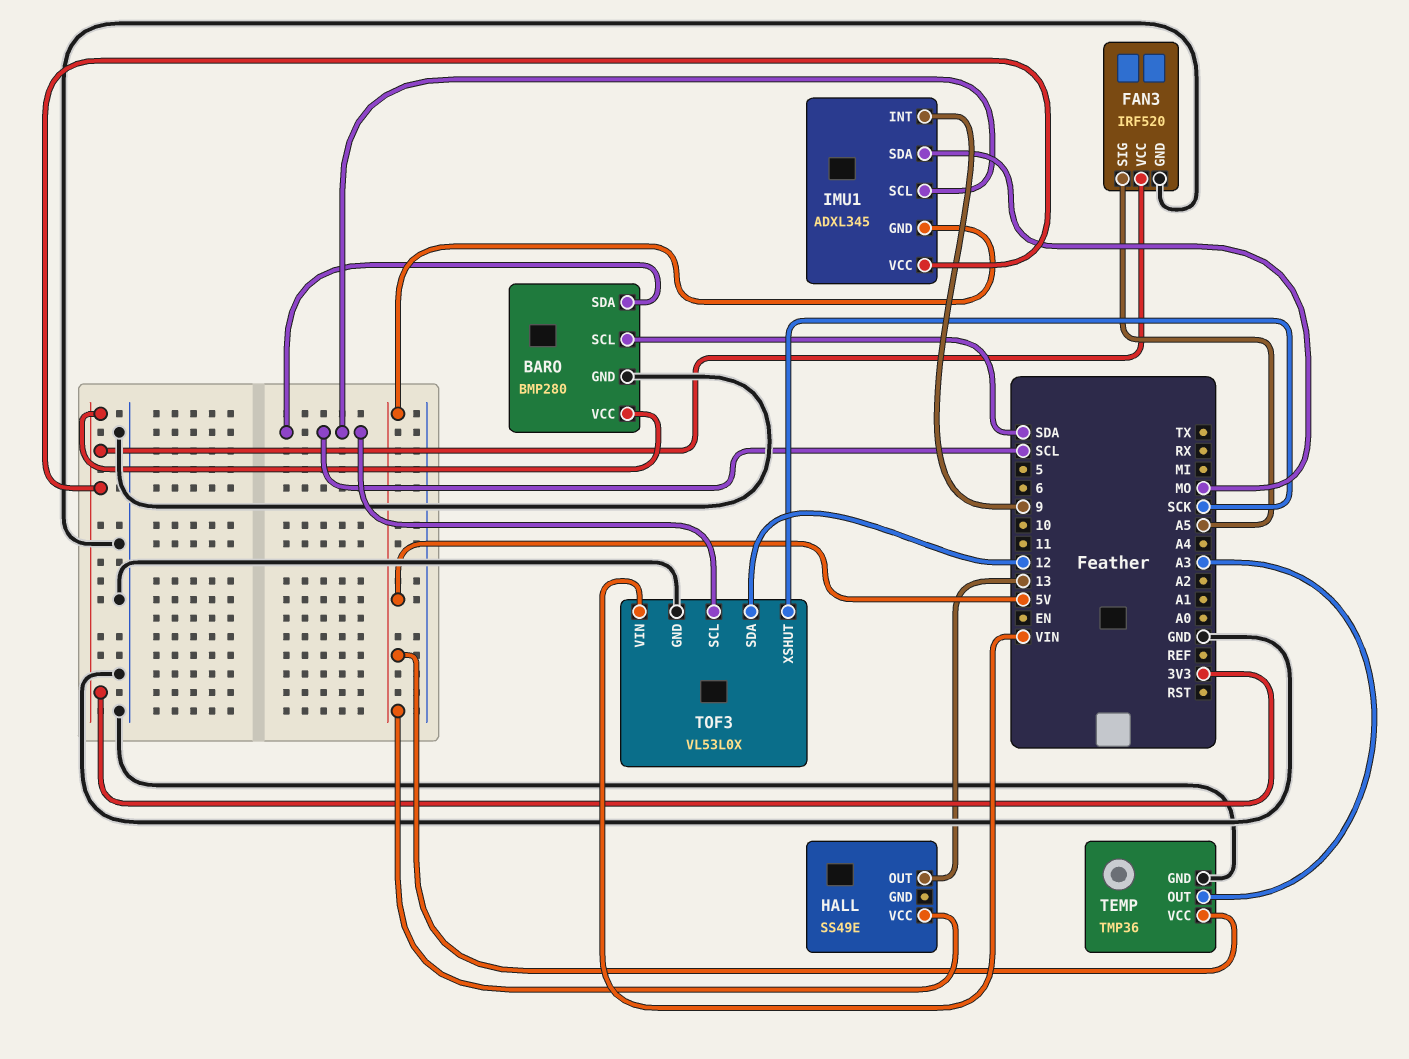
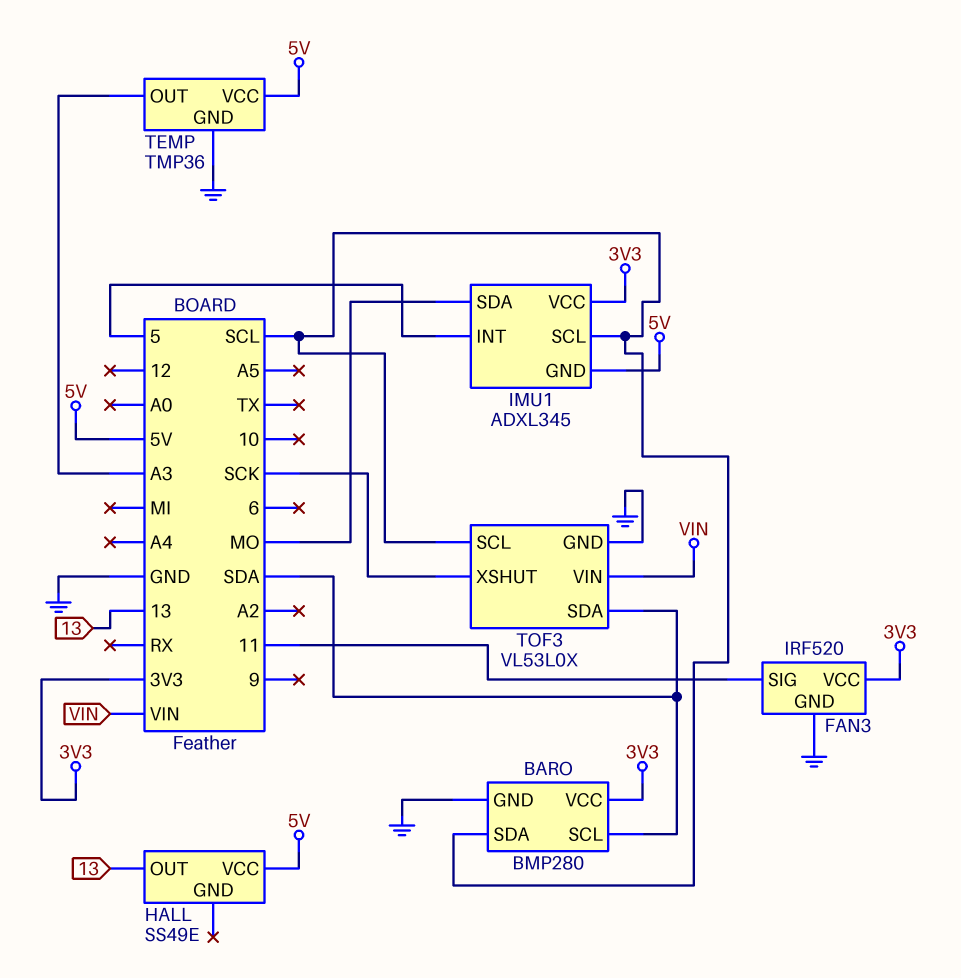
FAN3 pin SIG: A5 -> 11
IMU1 pin INT: 9 -> 5
TOF3 pin SDA: 12 -> SDA

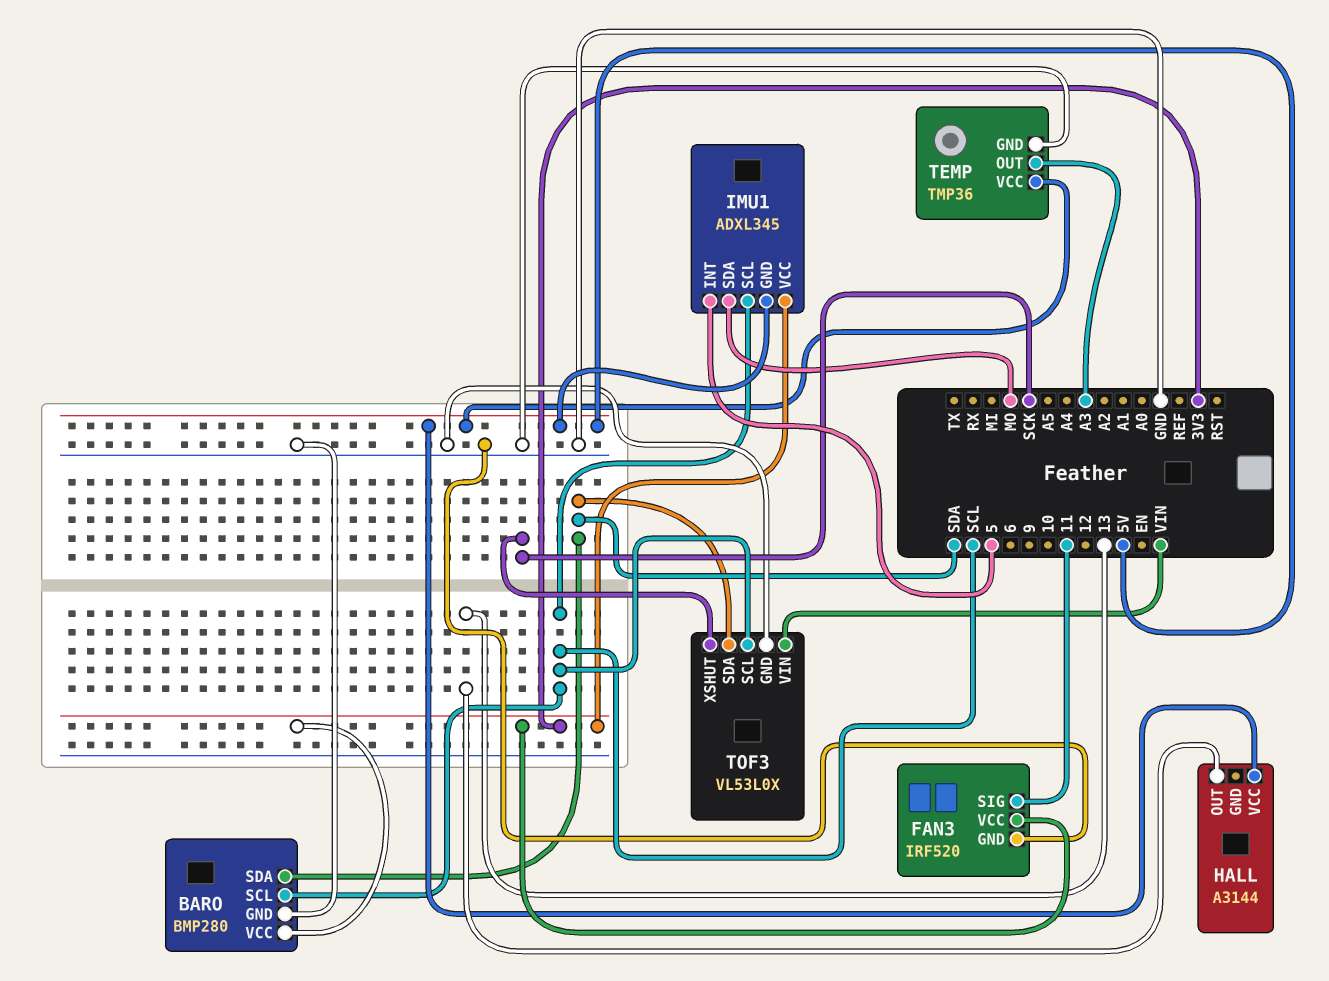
BARO pin SCL: SDA -> SCL
BARO pin SDA: SCL -> SDA
HALL: SS49E -> A3144

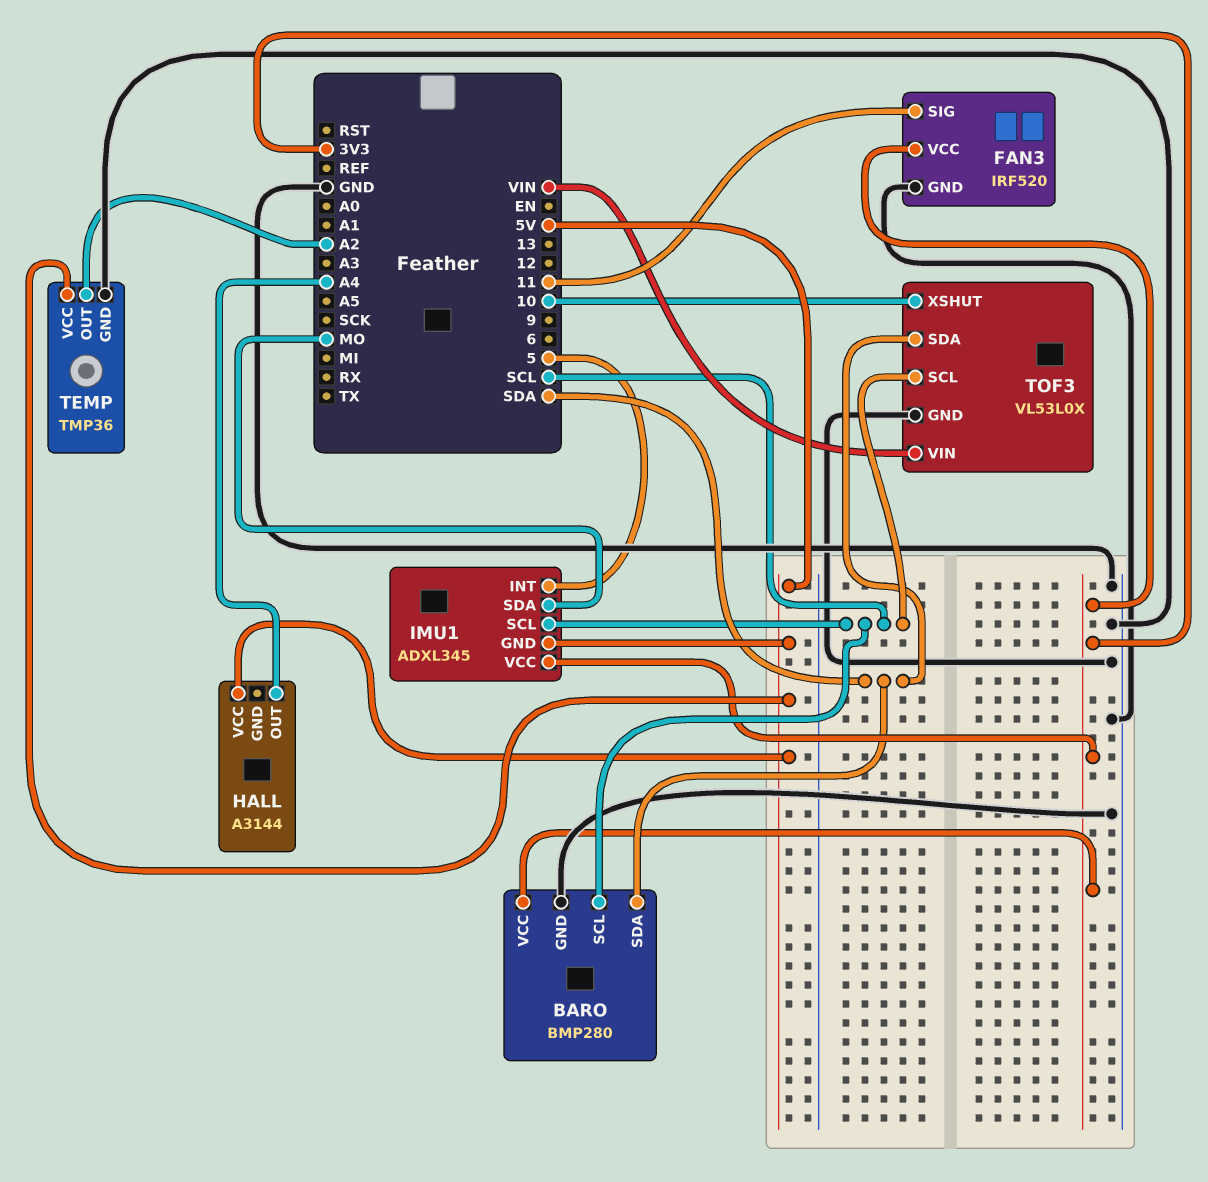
HALL pin OUT: 13 -> A4
TEMP pin OUT: A3 -> A2
TOF3 pin XSHUT: SCK -> 10

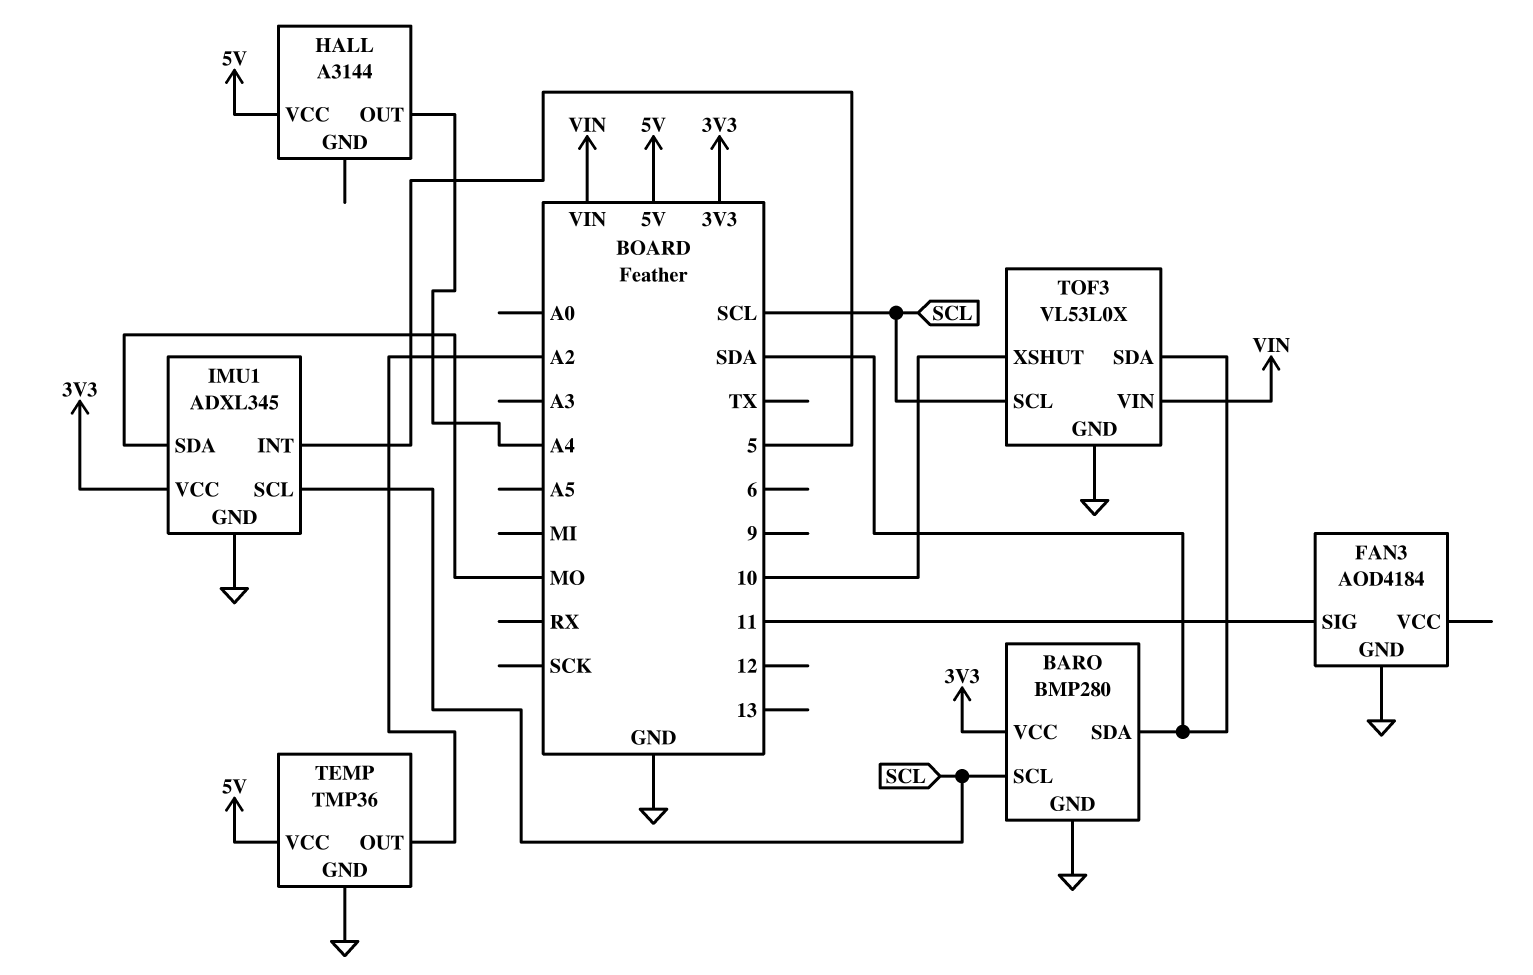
FAN3: IRF520 -> AOD4184
FAN3 pin VCC: 3V3 -> none
IMU1 pin GND: 5V -> GND

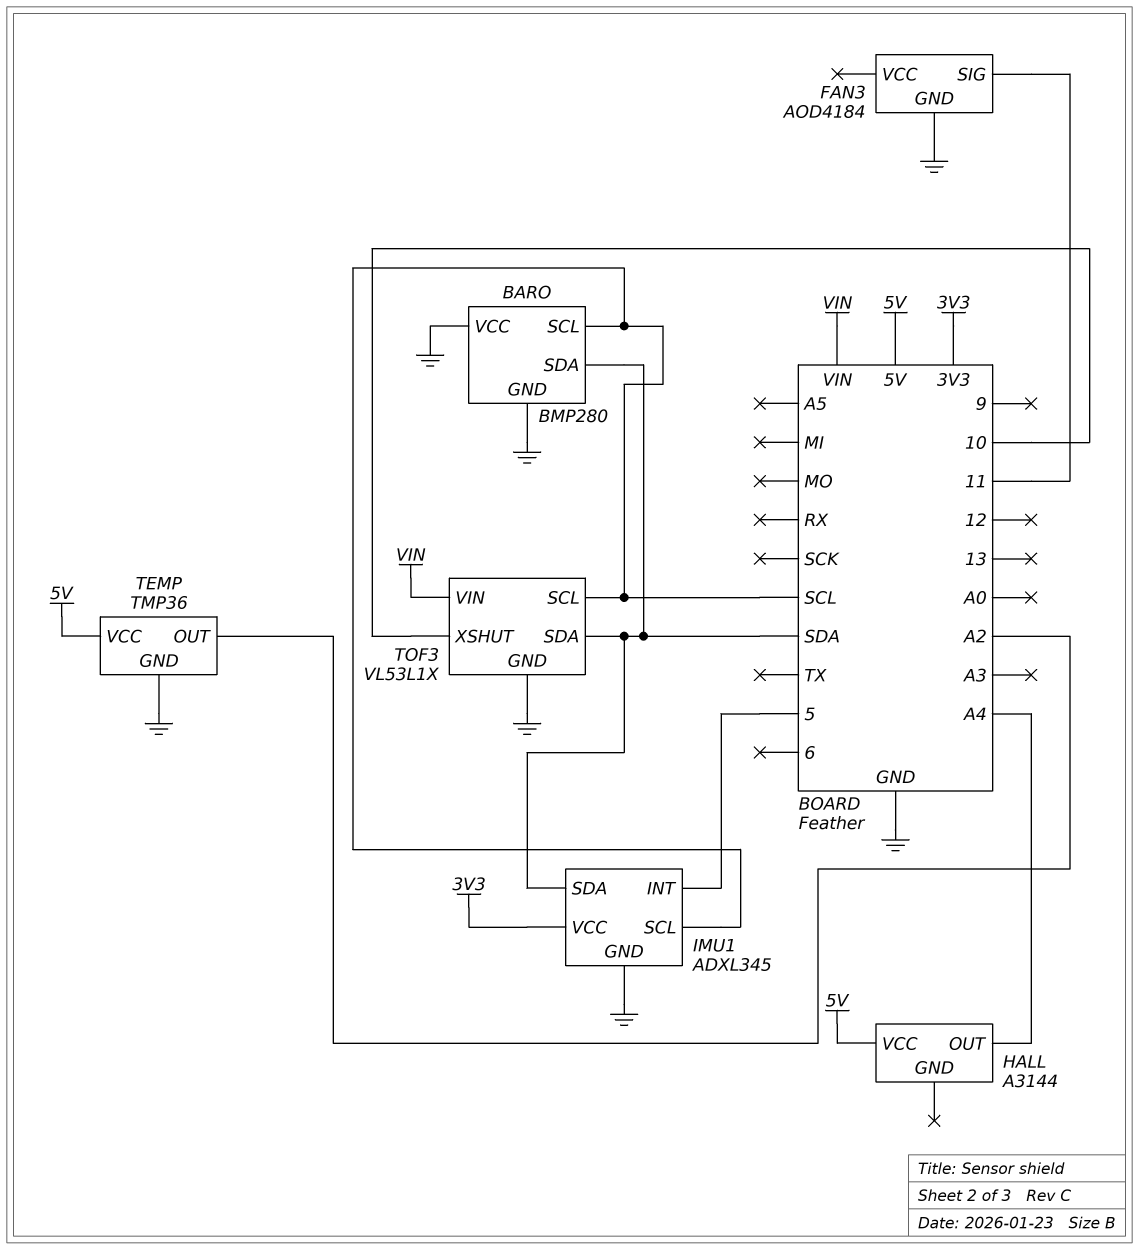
BARO pin VCC: 3V3 -> GND
IMU1 pin SDA: MO -> SDA
TOF3: VL53L0X -> VL53L1X

